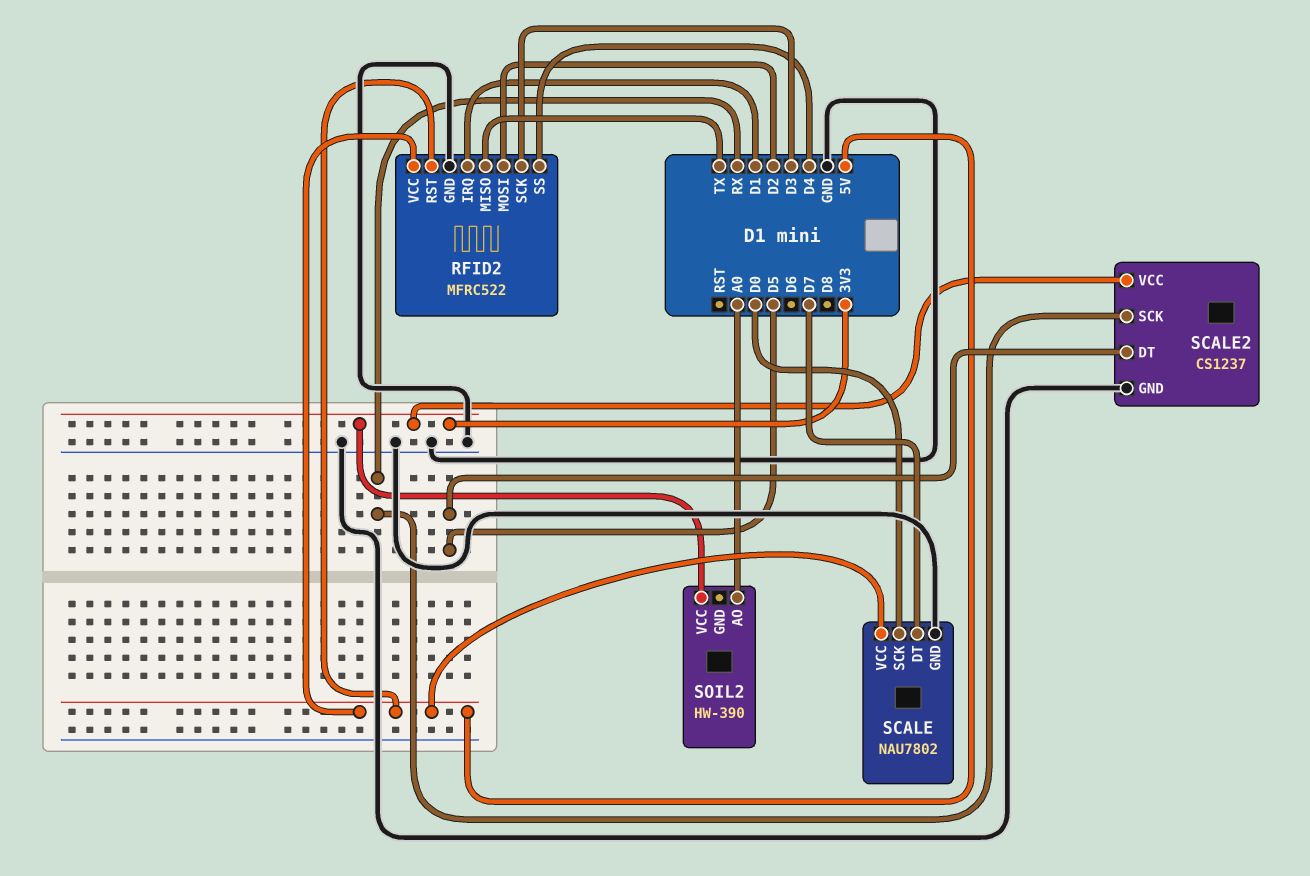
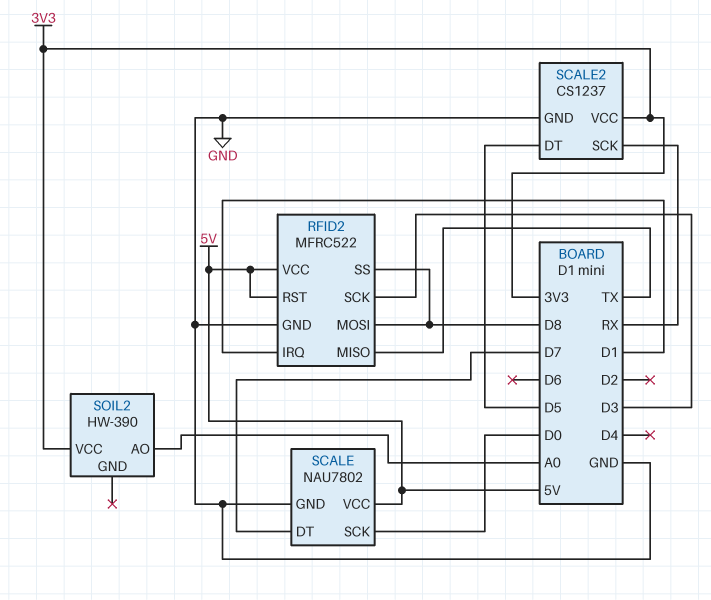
RFID2 pin MOSI: D2 -> D8
RFID2 pin SS: D4 -> D8

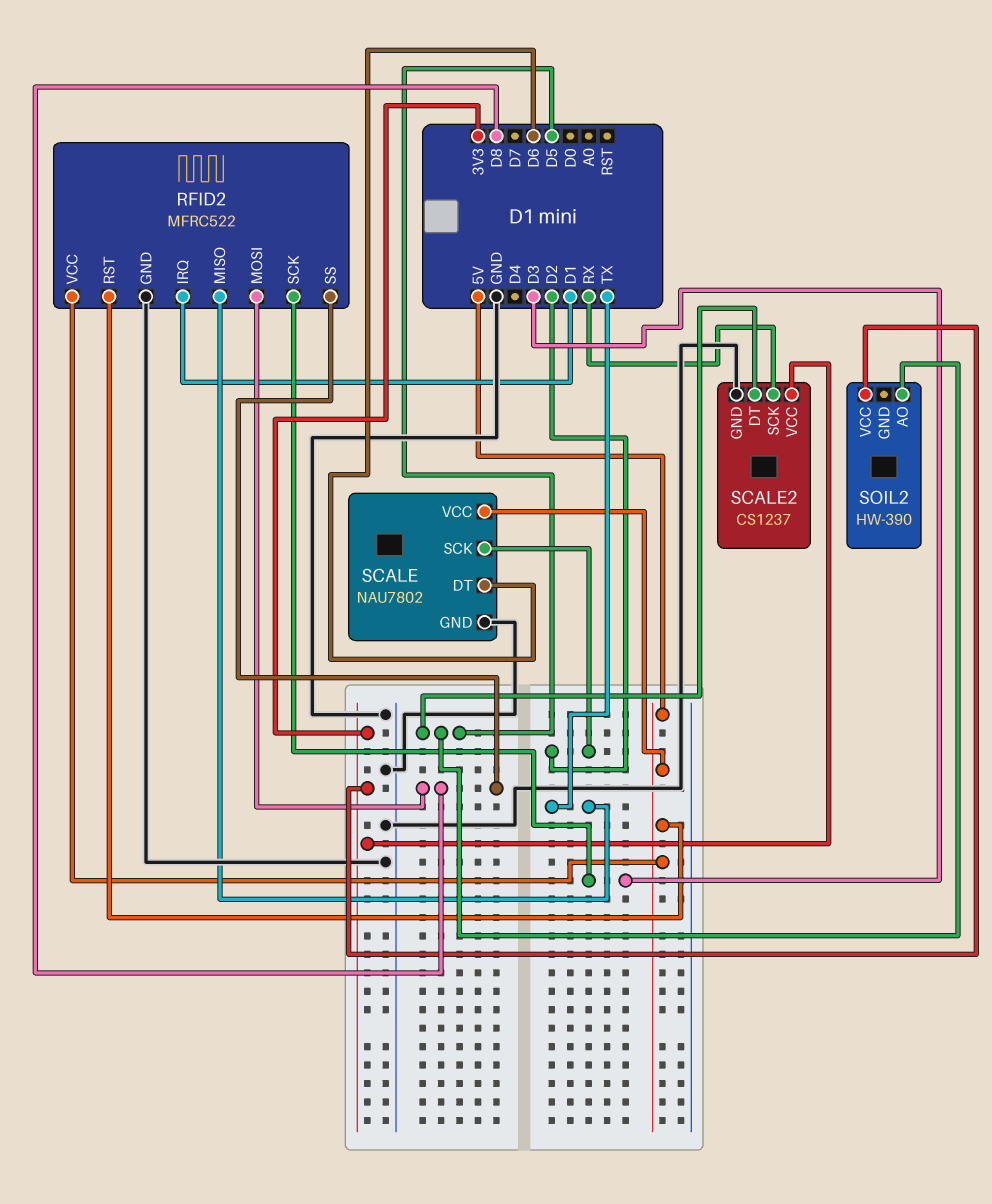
SCALE pin DT: D7 -> D6
SCALE pin SCK: D0 -> D2
SOIL2 pin AO: A0 -> D5

